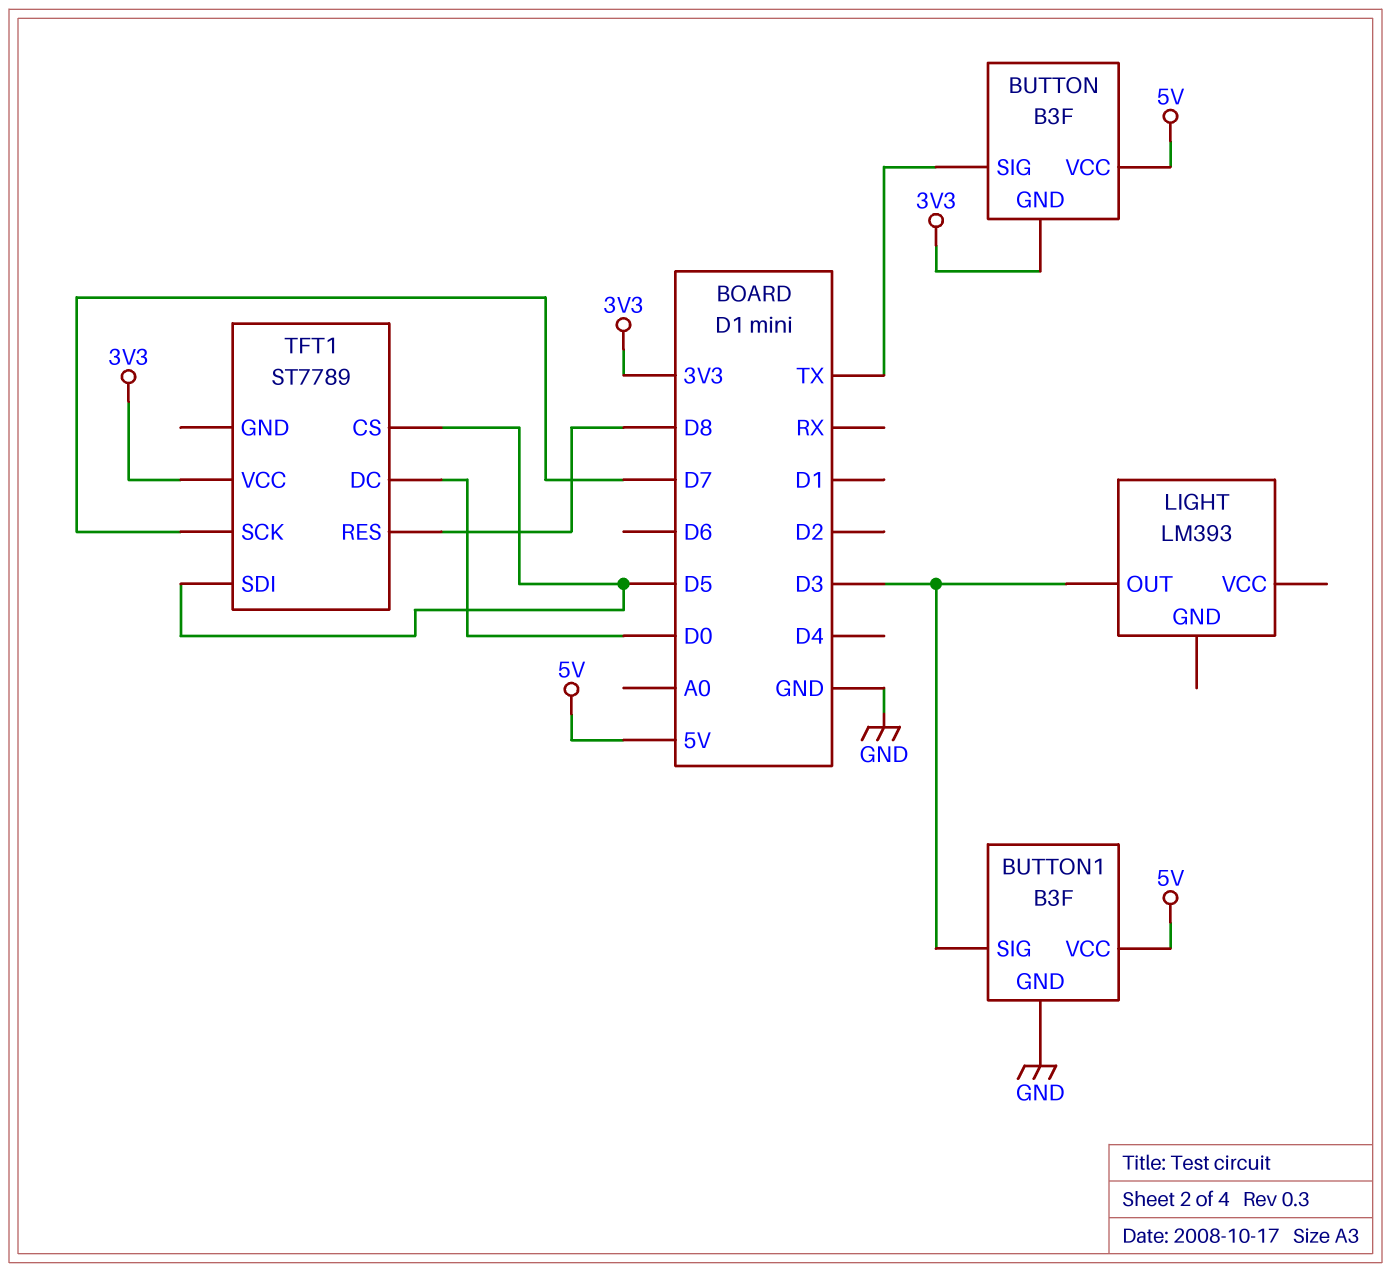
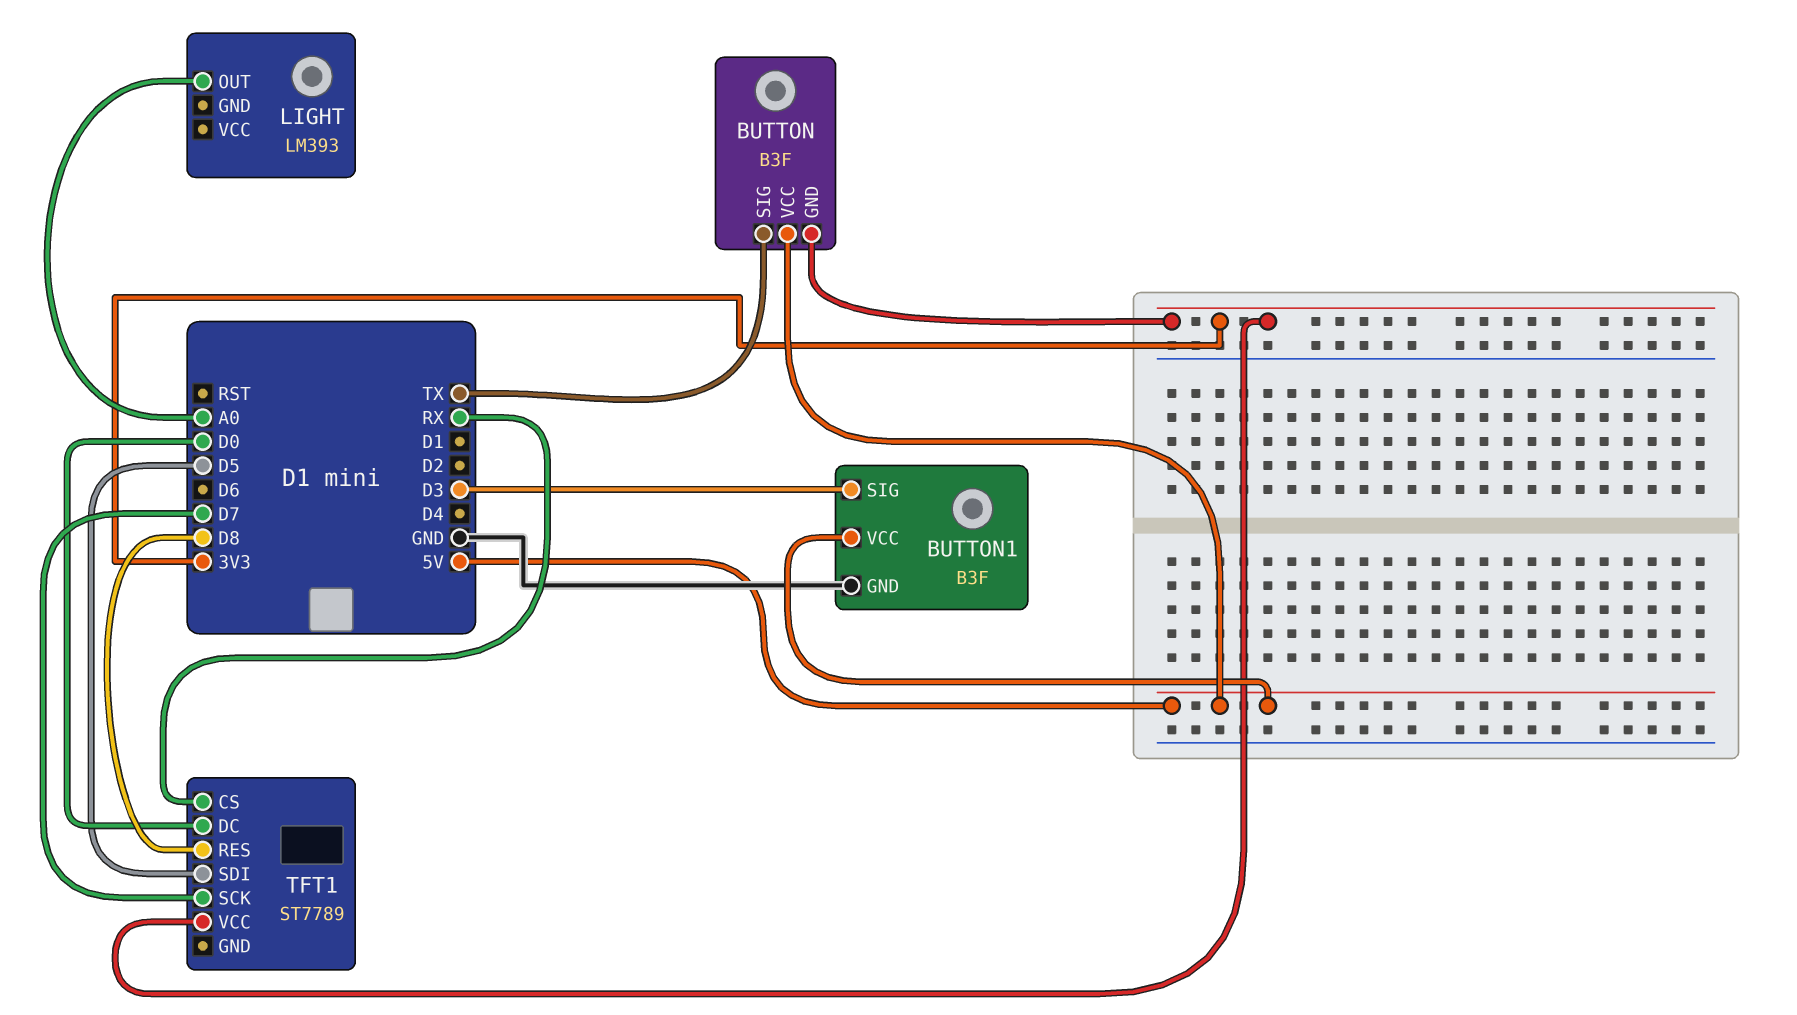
LIGHT pin OUT: D3 -> A0
TFT1 pin CS: D5 -> RX

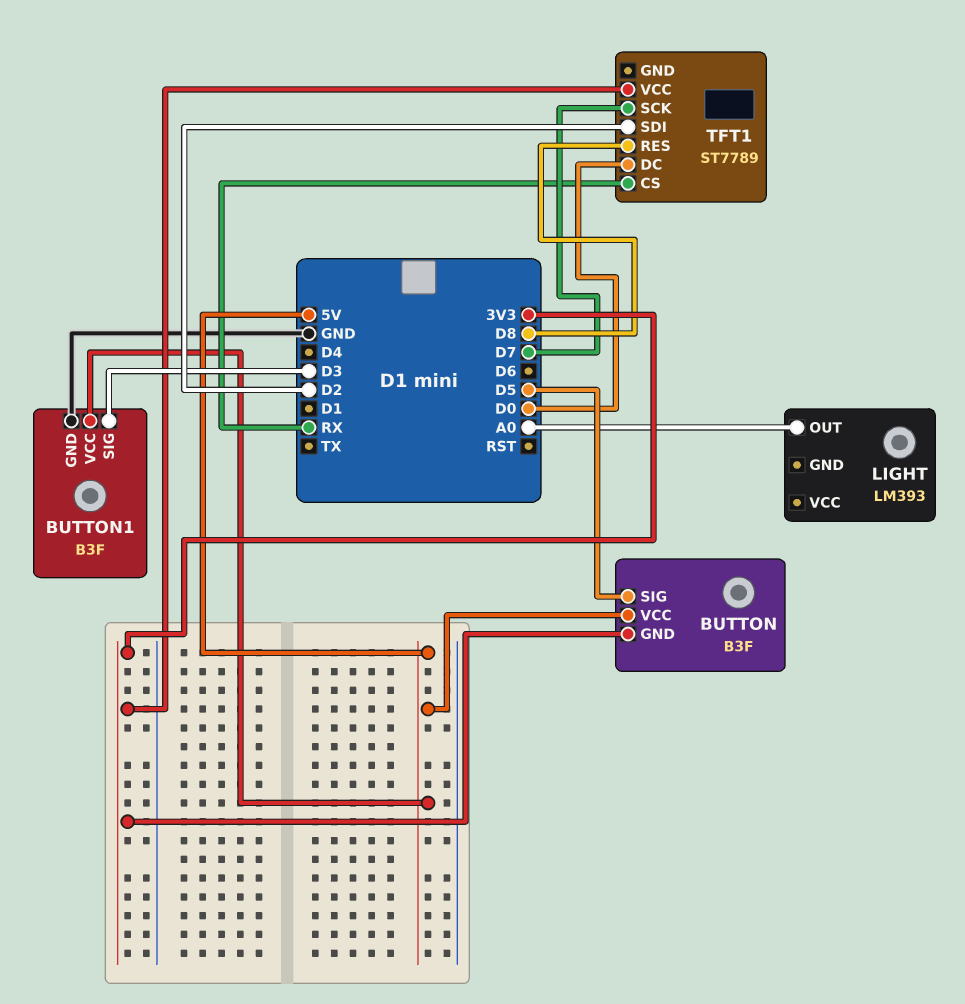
BUTTON pin SIG: TX -> D5
TFT1 pin SDI: D5 -> D2

